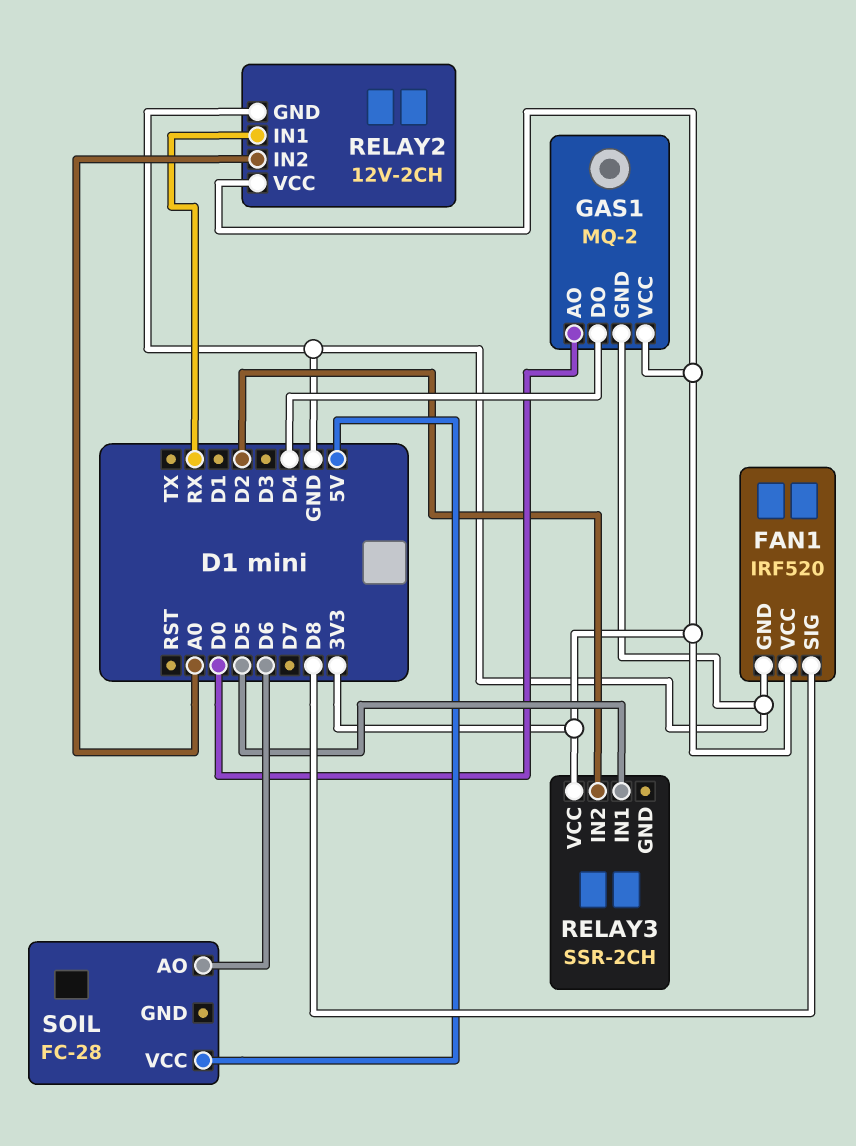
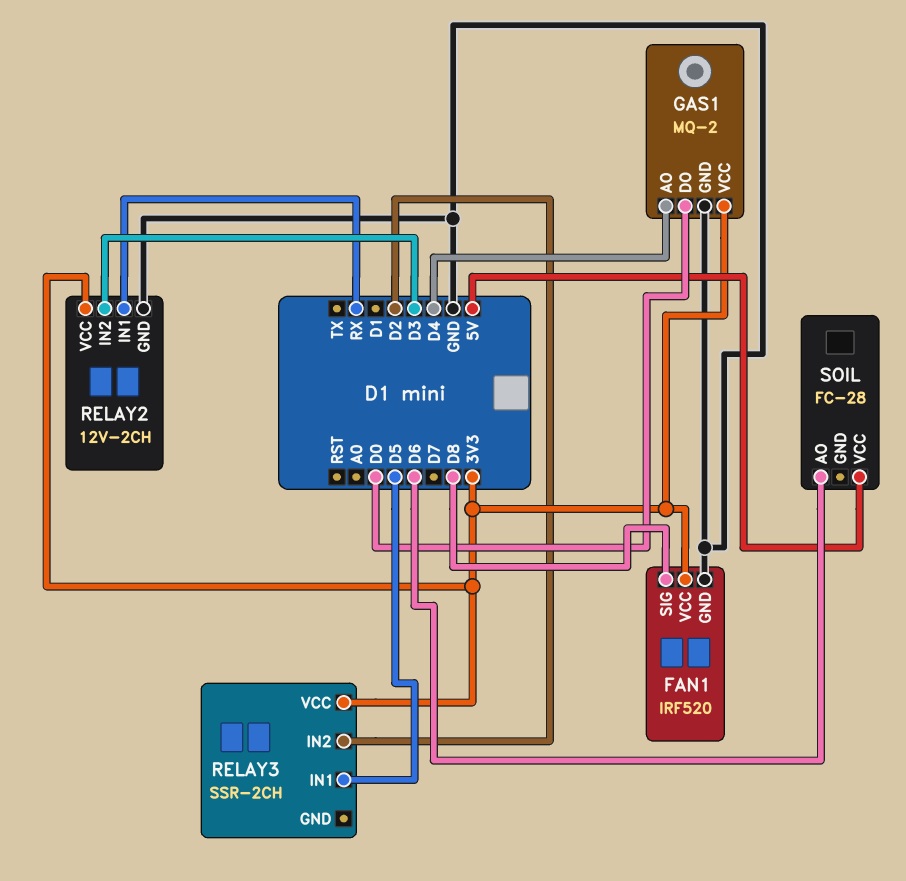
GAS1 pin AO: D0 -> D4
GAS1 pin DO: D4 -> D0
RELAY2 pin IN2: A0 -> D3

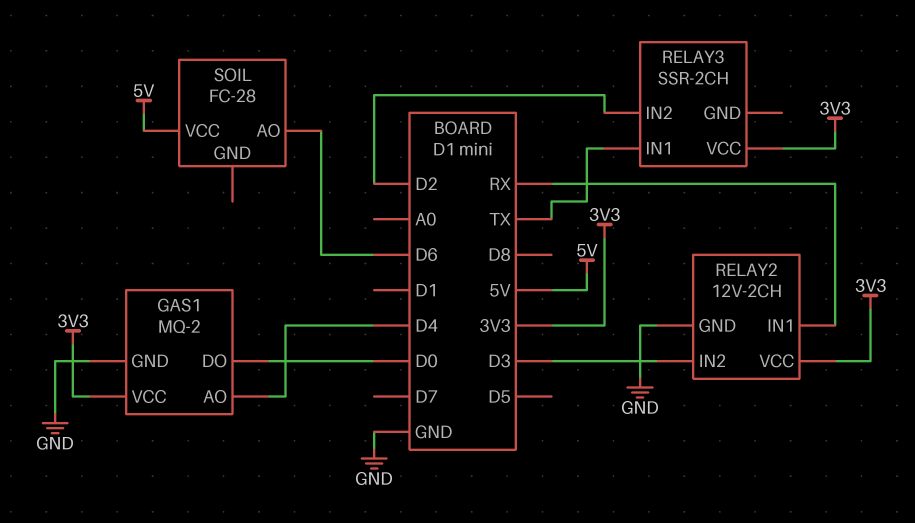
FAN1: IRF520 -> none
FAN1 pin GND: GND -> none
FAN1 pin SIG: D8 -> none
FAN1 pin VCC: 3V3 -> none
RELAY3 pin IN1: D5 -> TX

